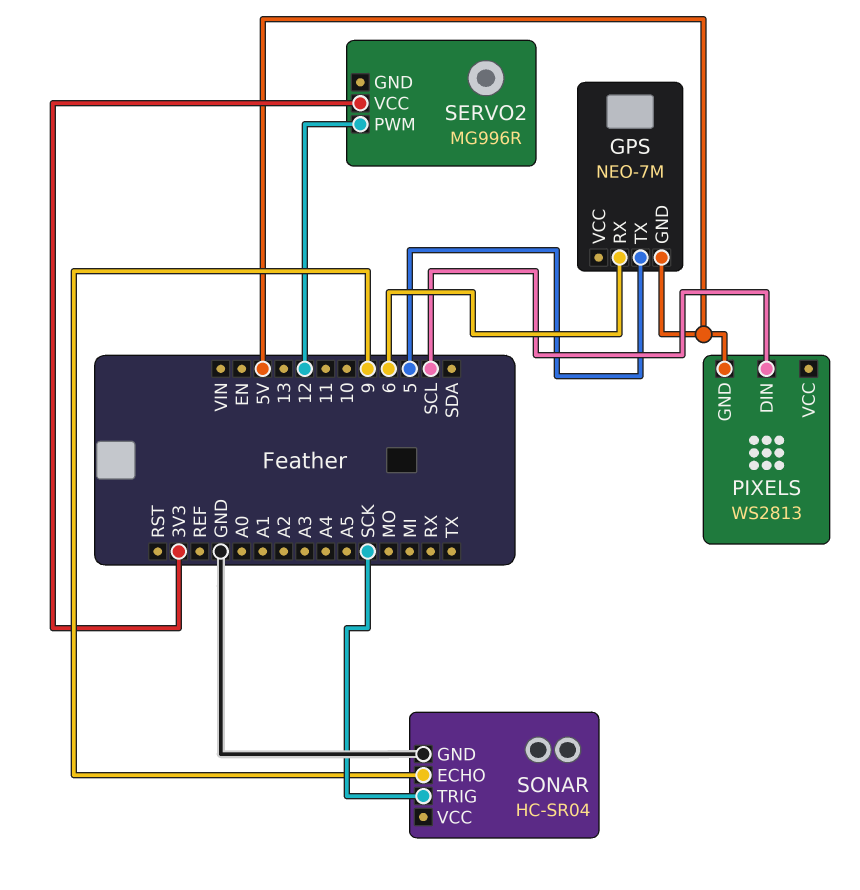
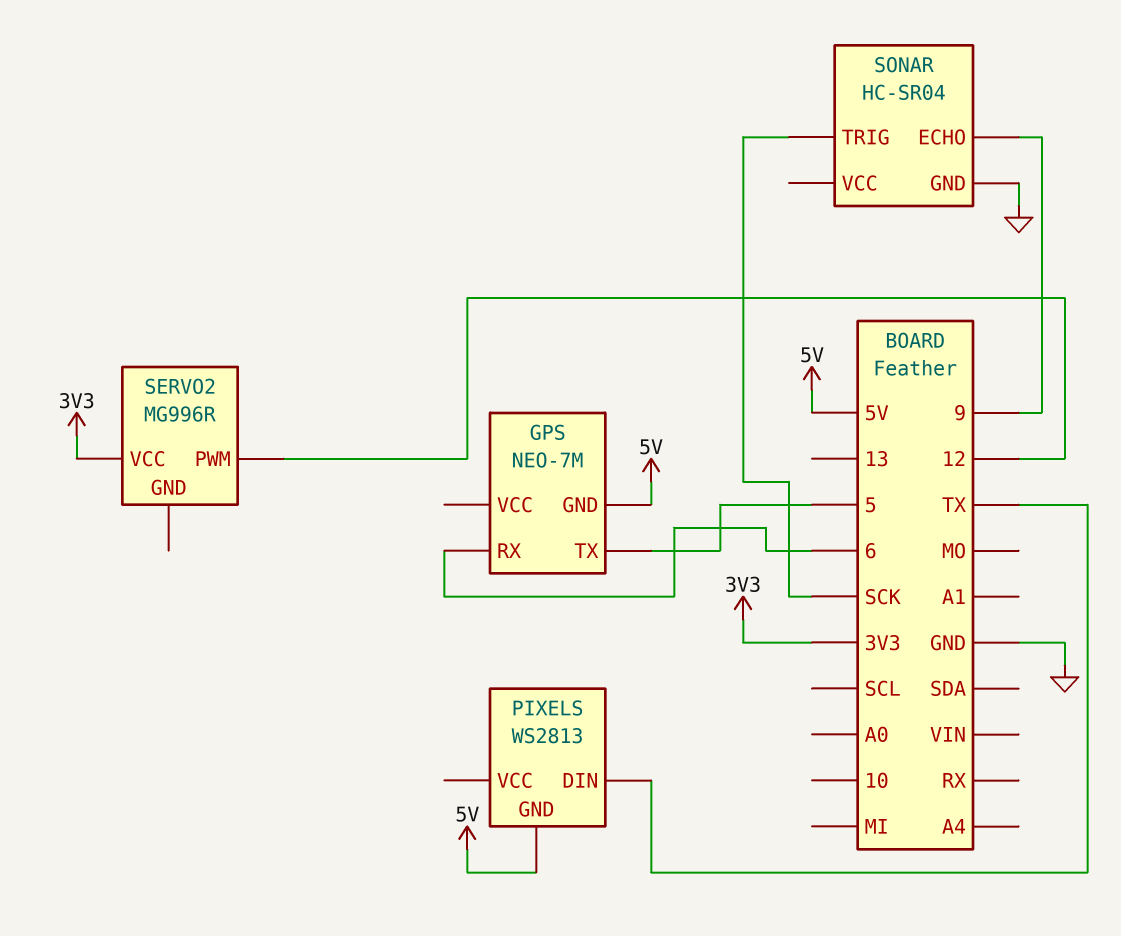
PIXELS pin DIN: SCL -> TX

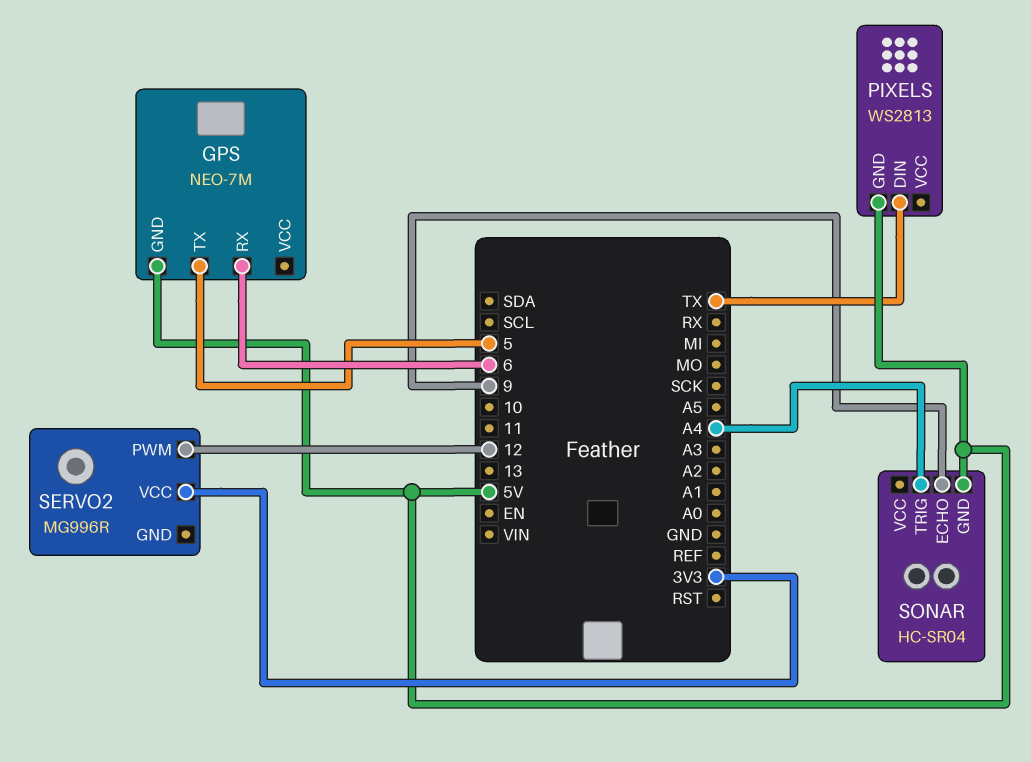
SONAR pin GND: GND -> 5V
SONAR pin TRIG: SCK -> A4

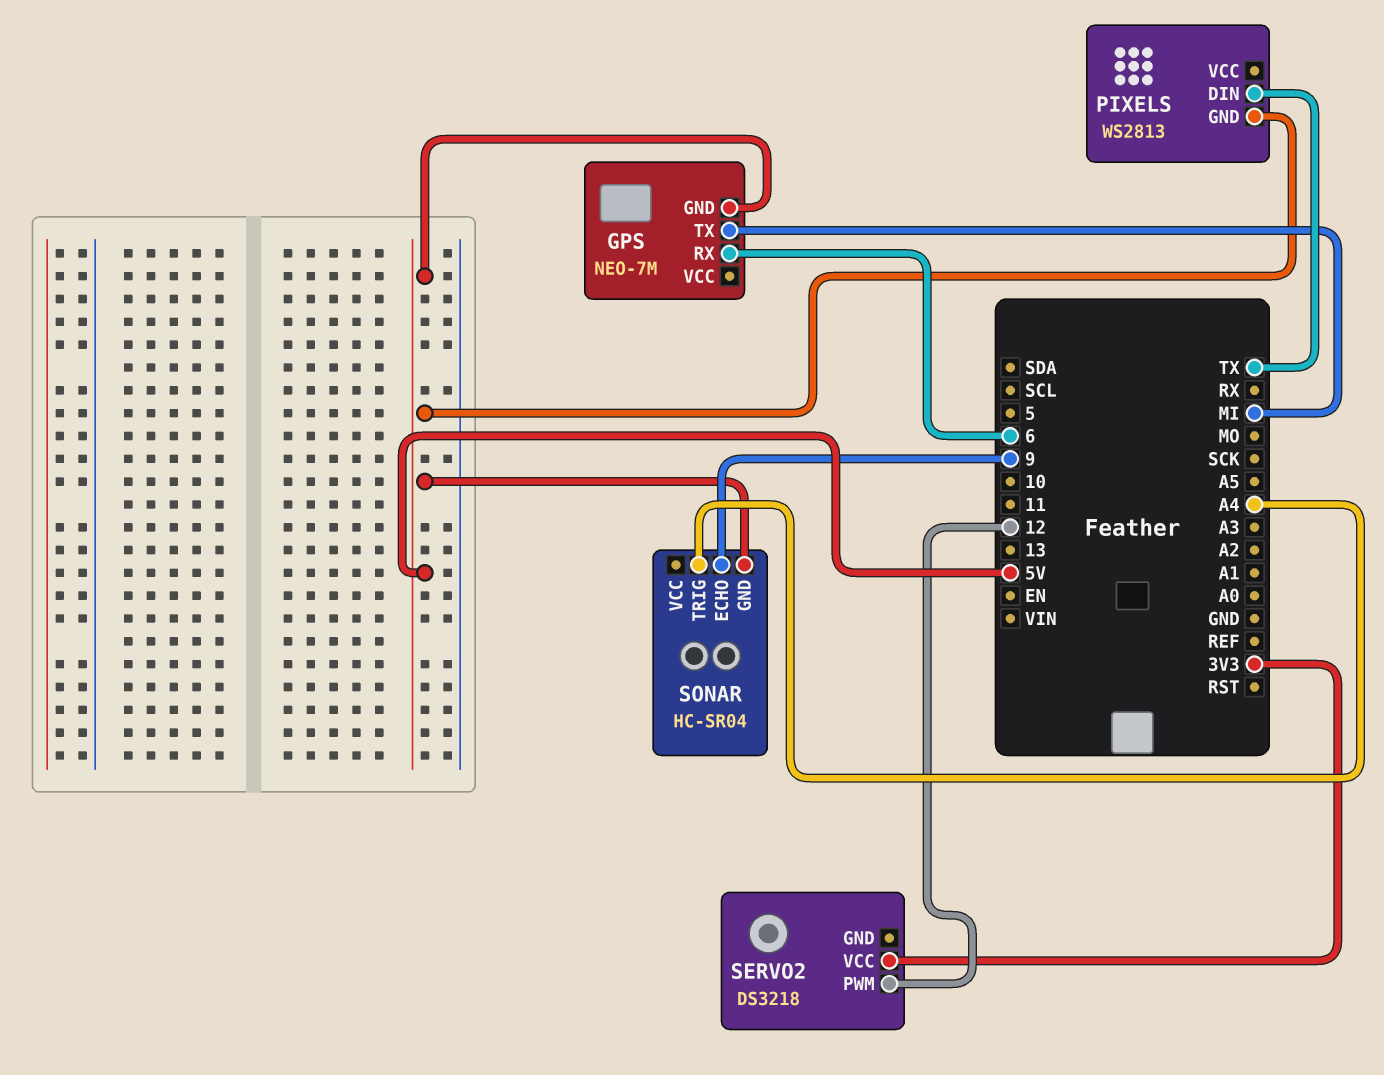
GPS pin TX: 5 -> MI
SERVO2: MG996R -> DS3218

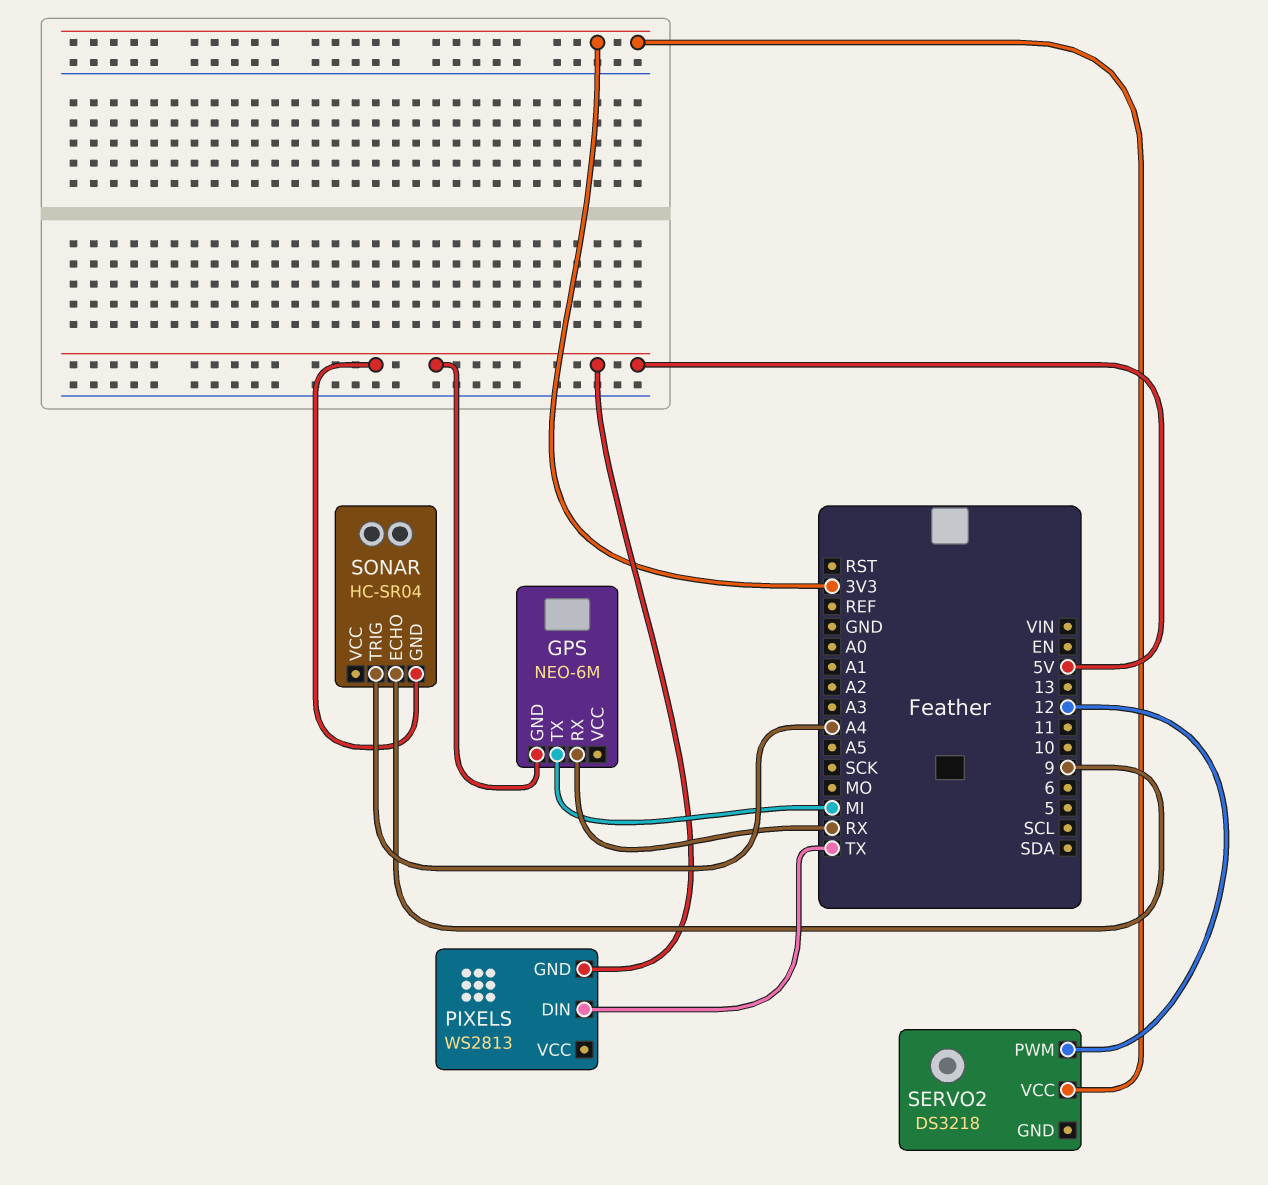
GPS: NEO-7M -> NEO-6M
GPS pin RX: 6 -> RX

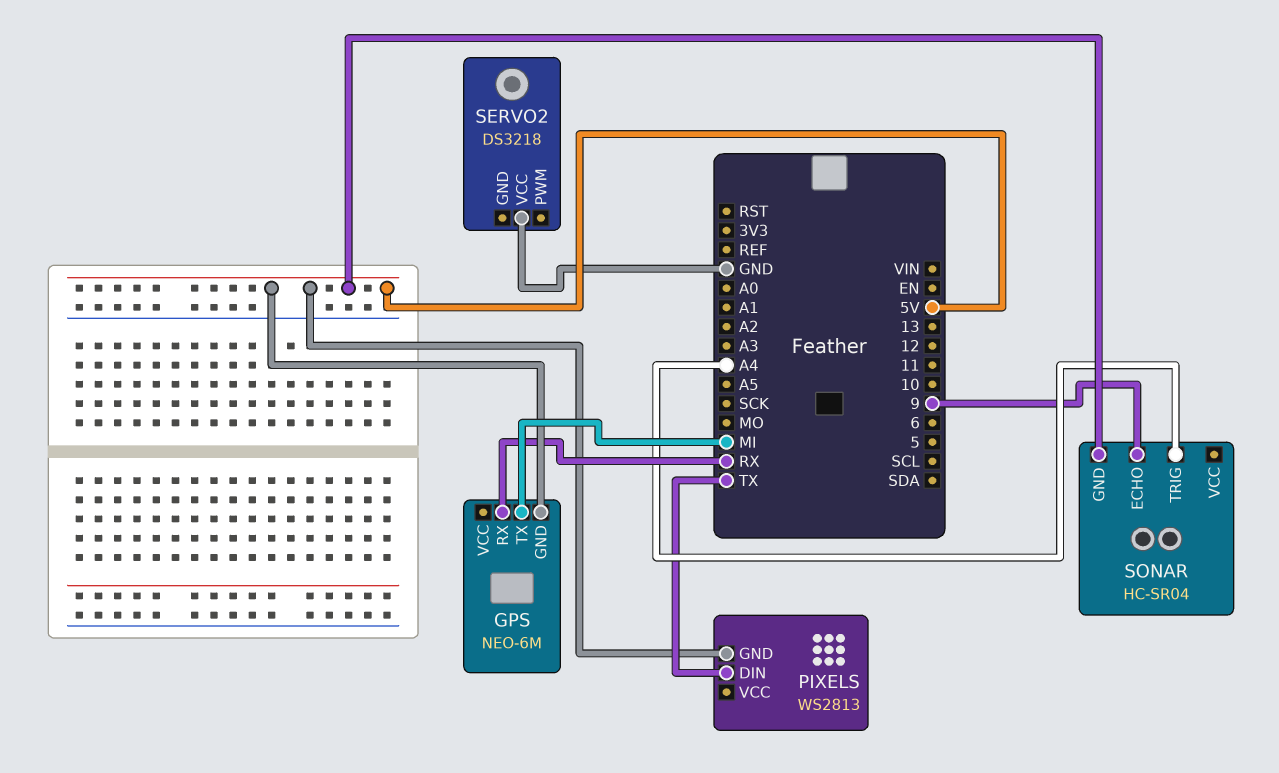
SERVO2 pin PWM: 12 -> none
SERVO2 pin VCC: 3V3 -> GND

